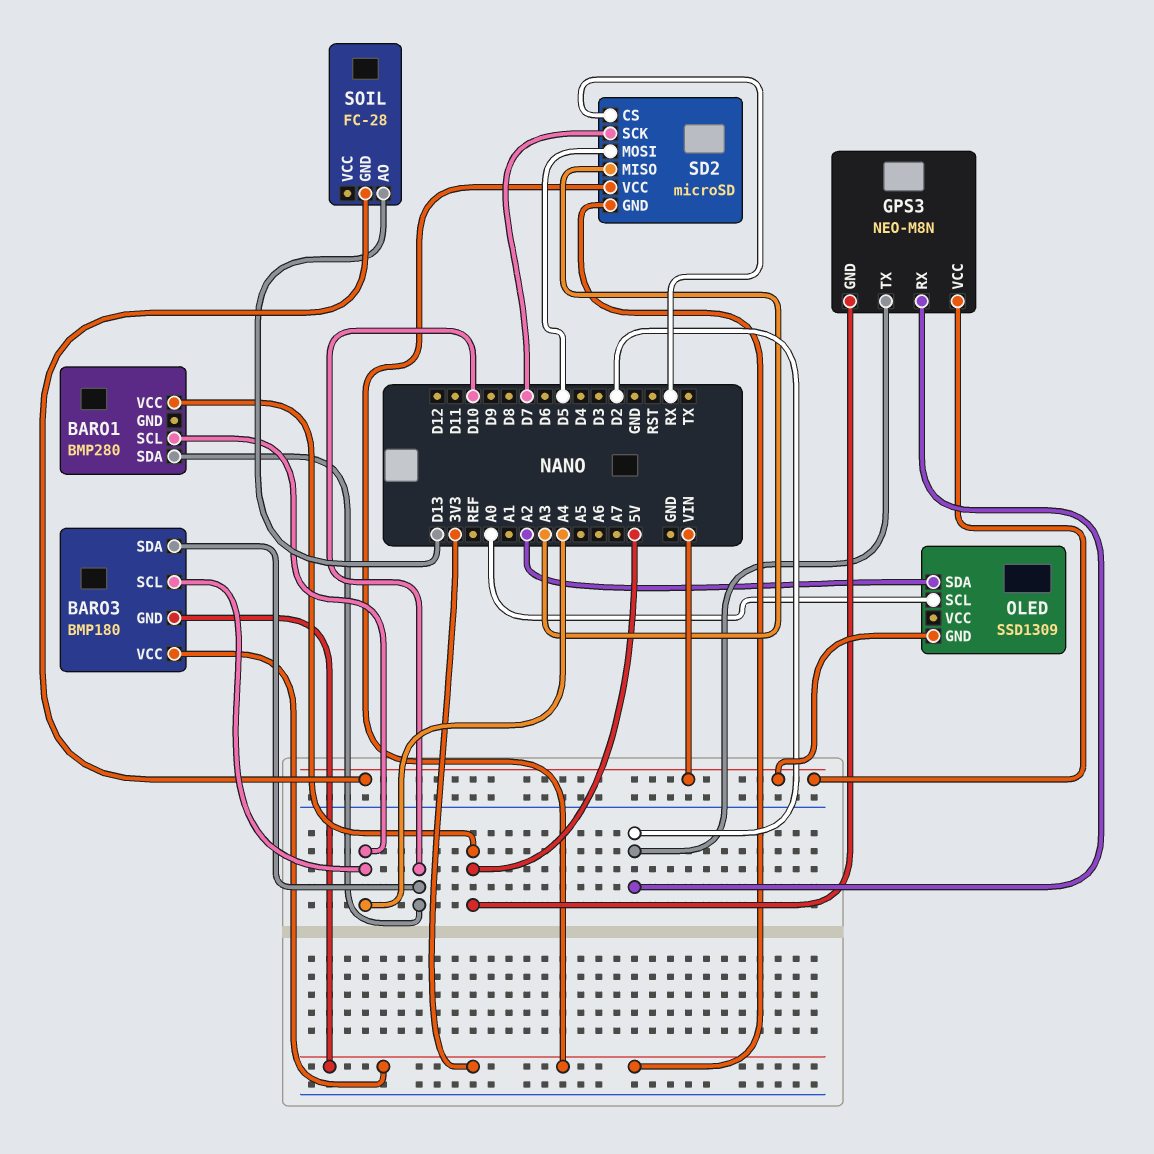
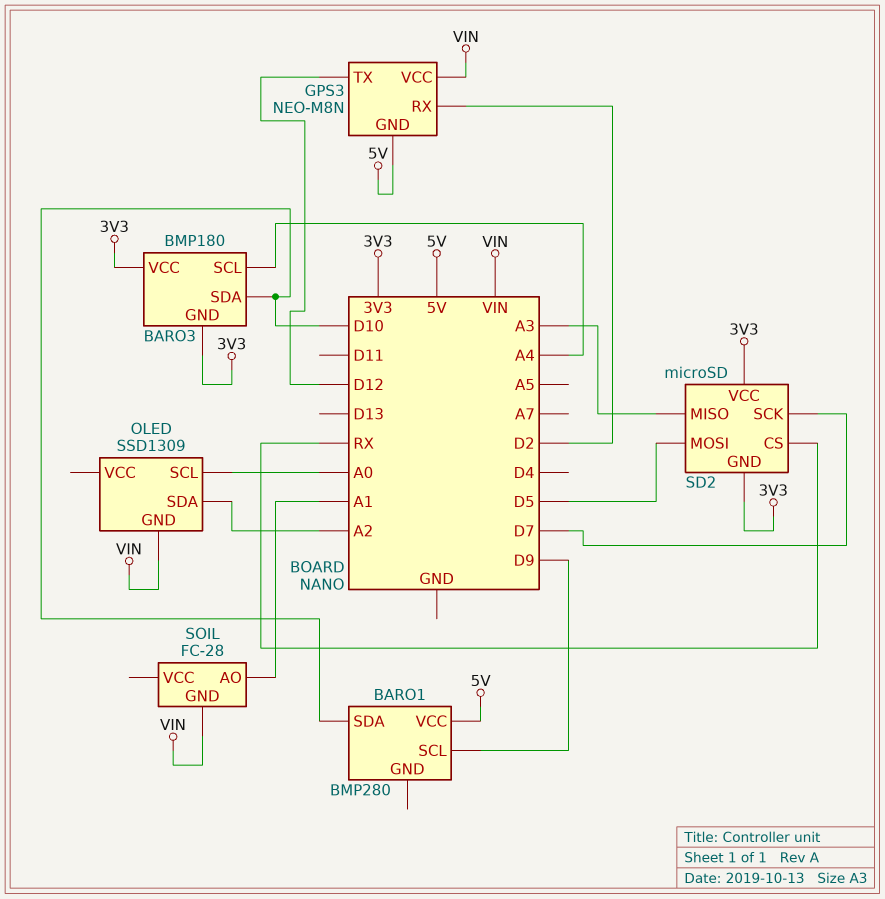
BARO1 pin SCL: A4 -> D9
GPS3 pin TX: D2 -> D12
SOIL pin AO: D13 -> A1

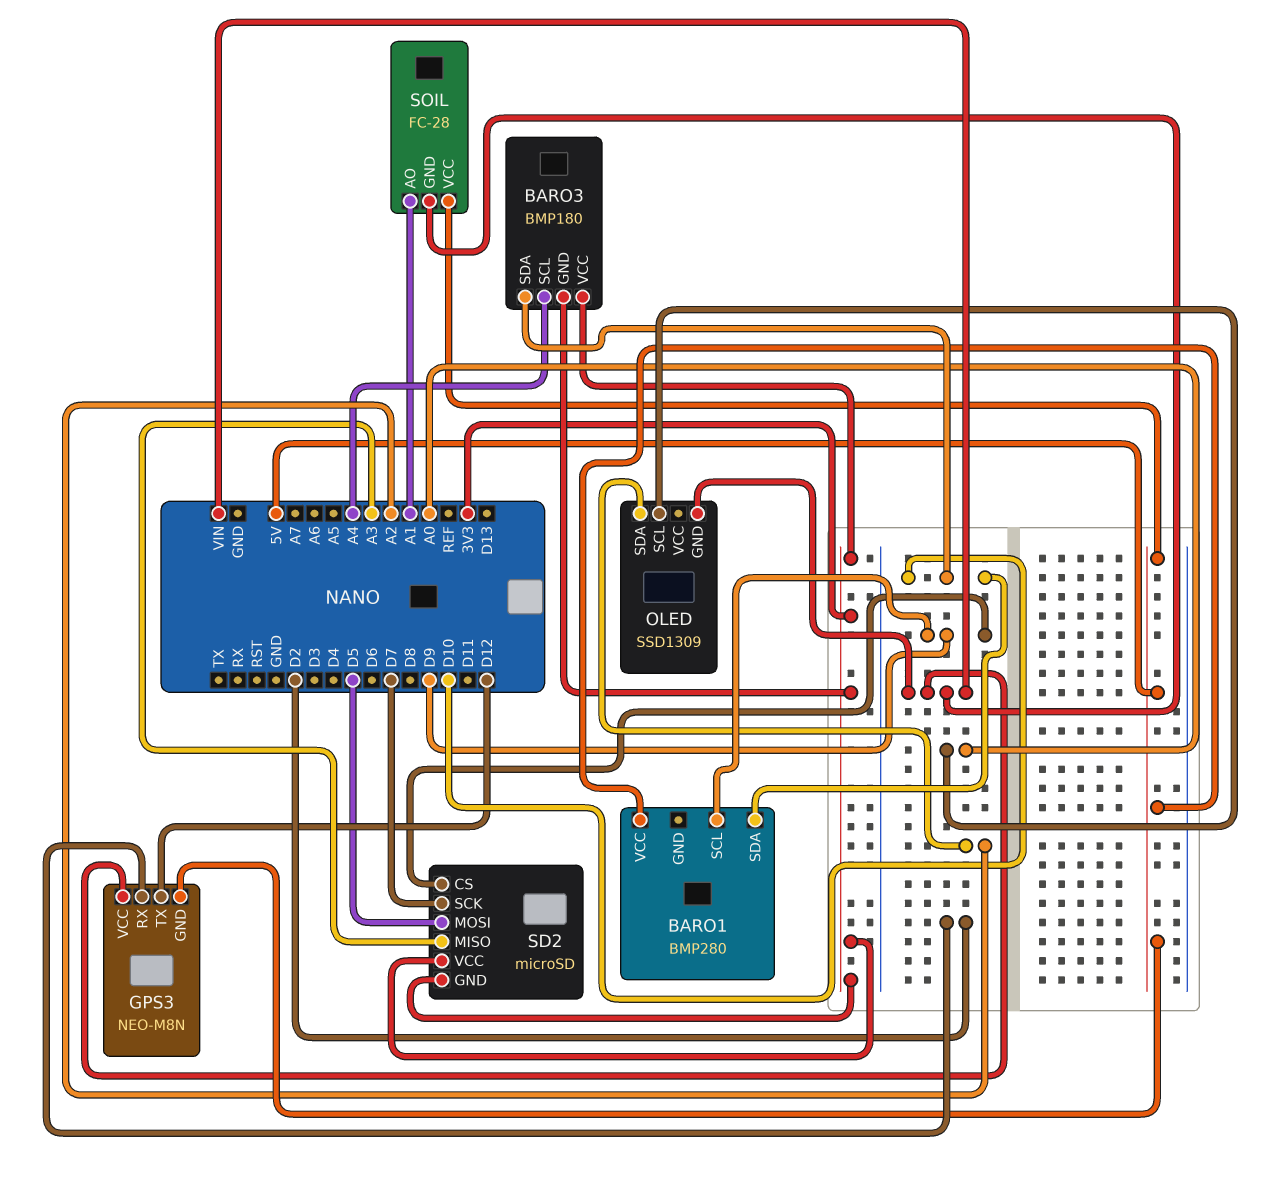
SD2 pin CS: RX -> D9
SOIL pin VCC: none -> 5V

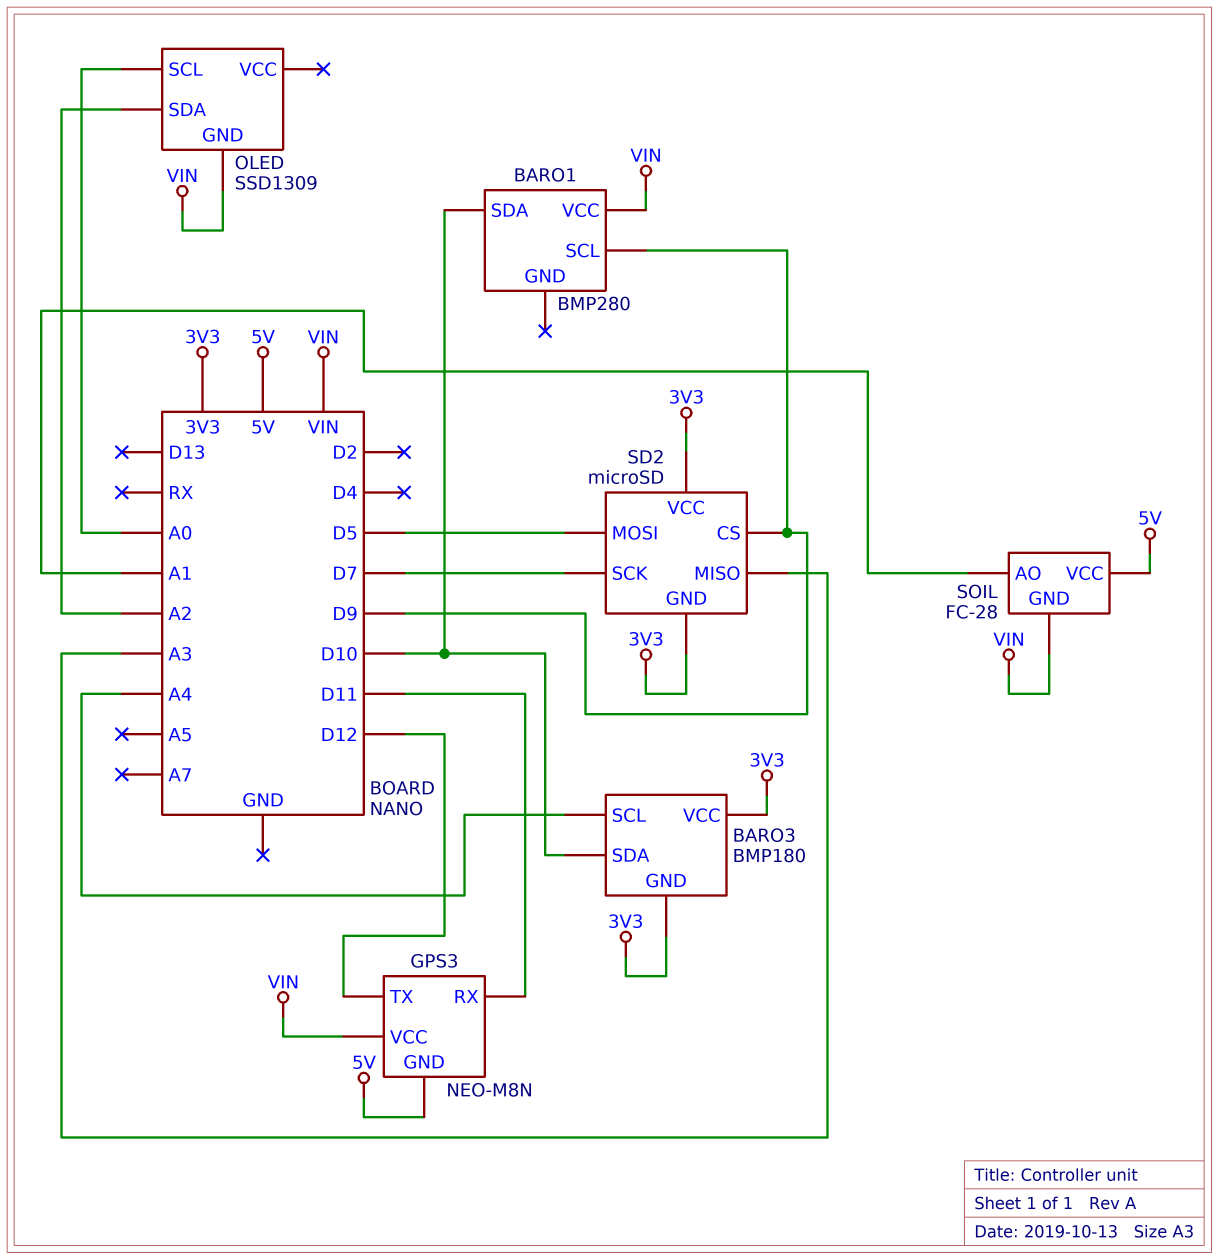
BARO1 pin VCC: 5V -> VIN
GPS3 pin RX: D2 -> D11

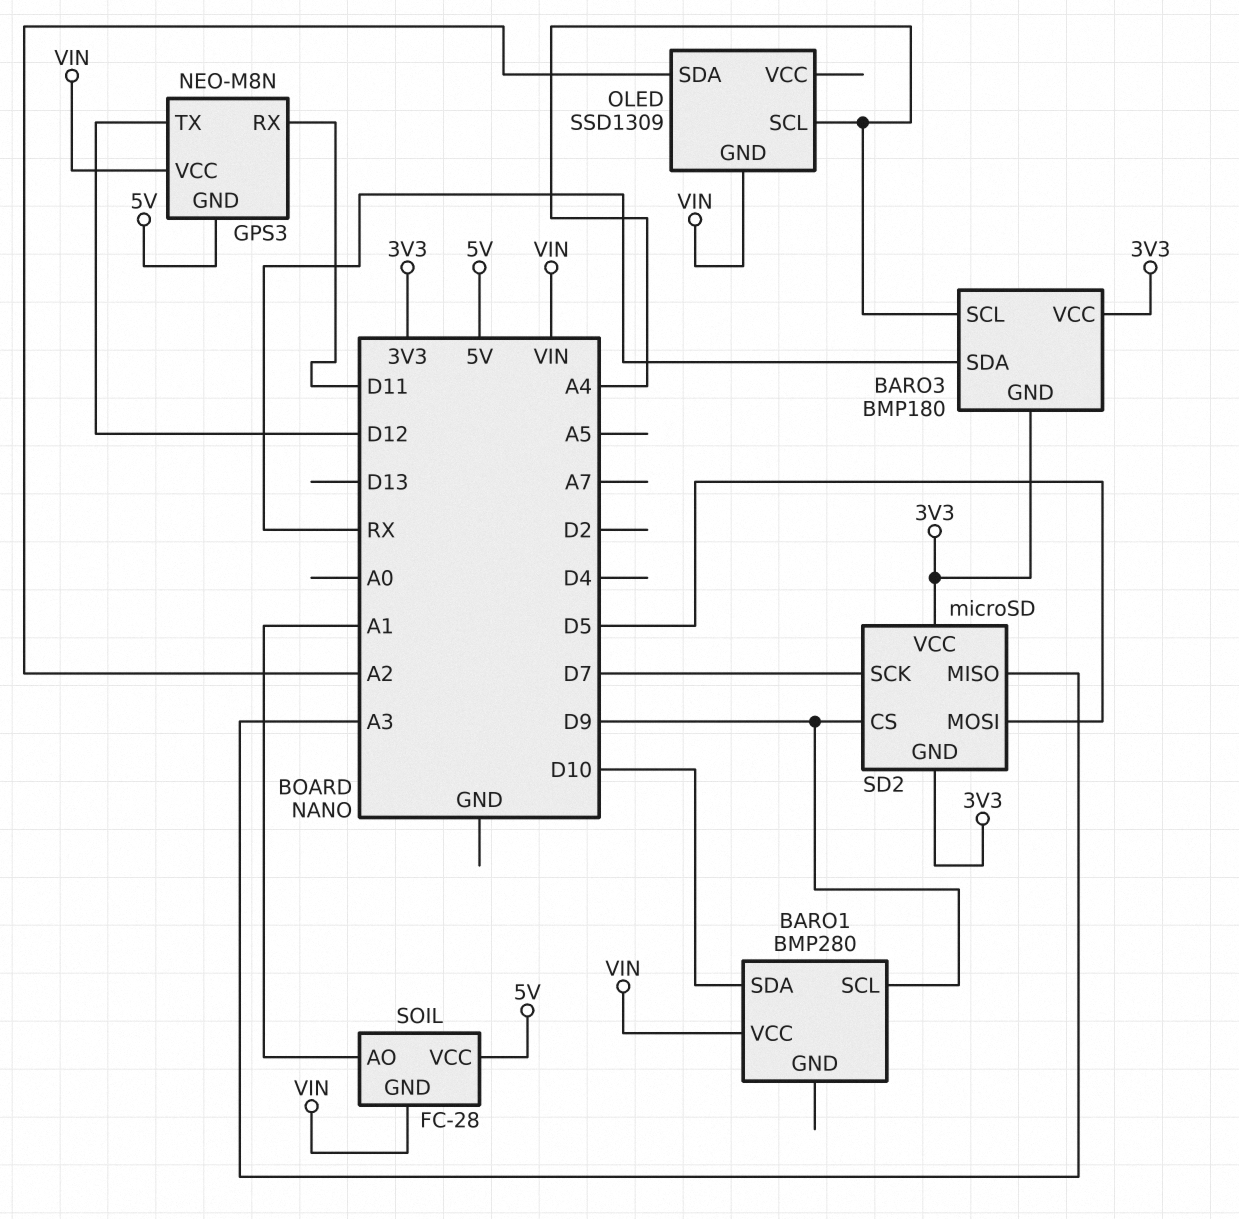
BARO3 pin SDA: D10 -> RX
OLED pin SCL: A0 -> A4

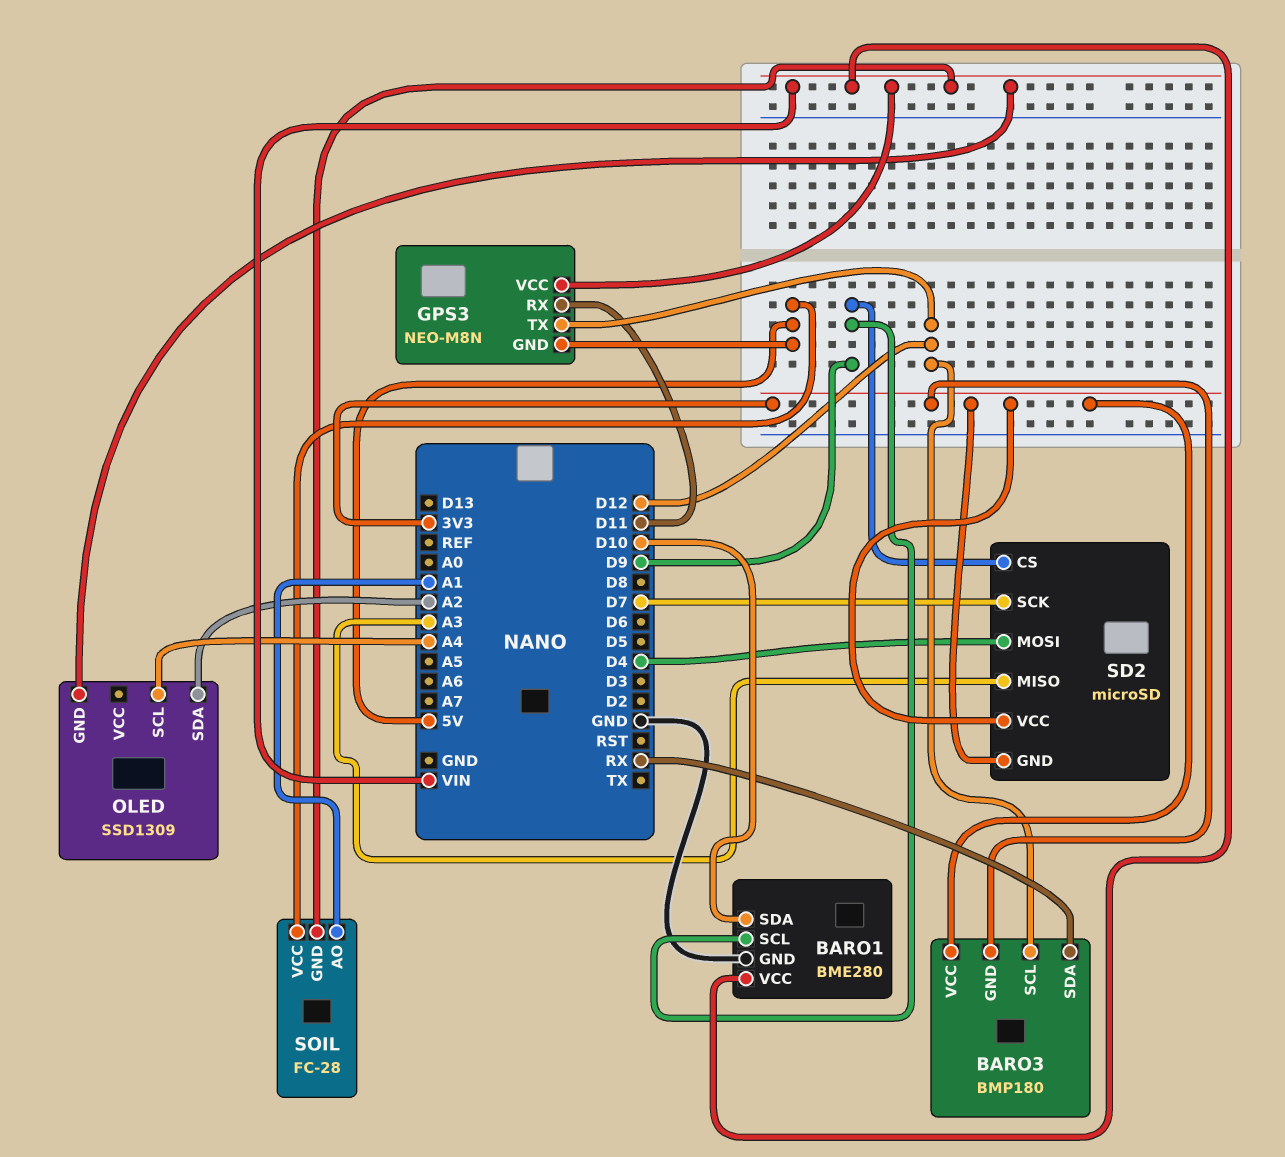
BARO1: BMP280 -> BME280
BARO1 pin GND: none -> GND
BARO3 pin SCL: A4 -> D12
SD2 pin MOSI: D5 -> D4

